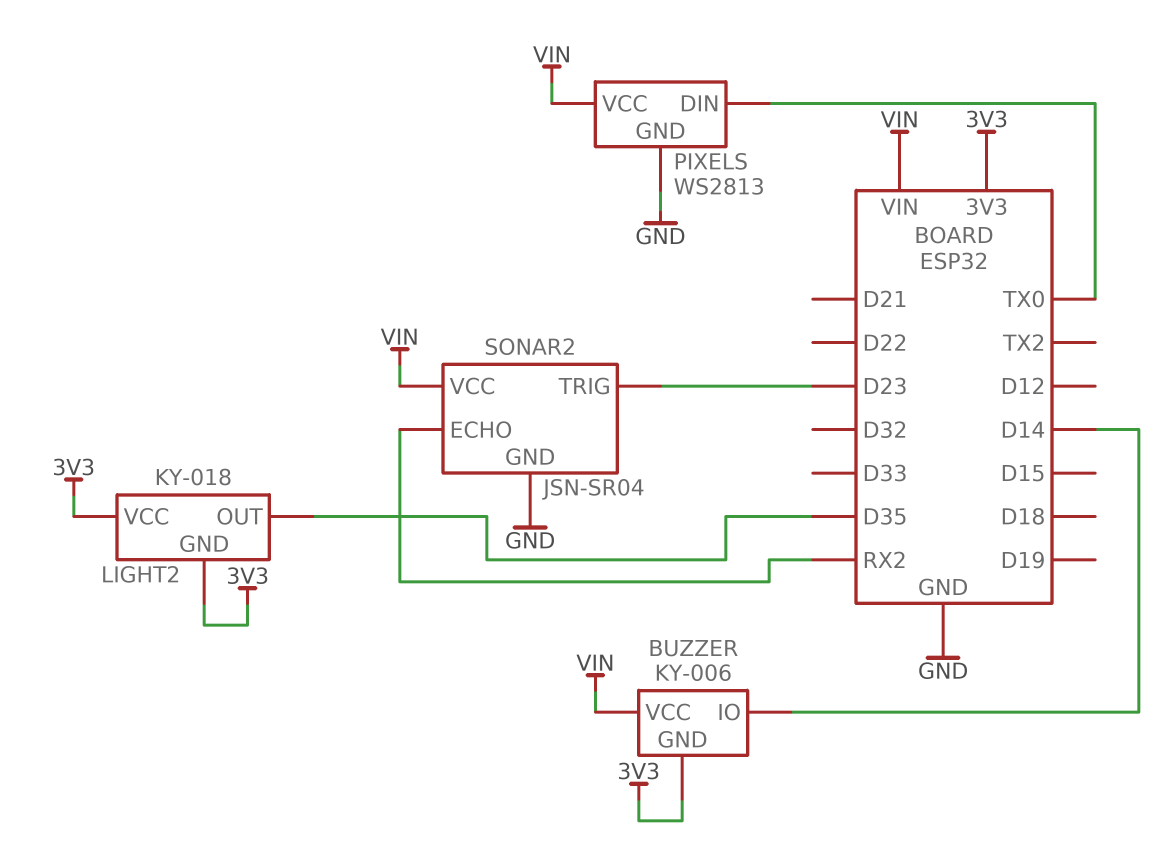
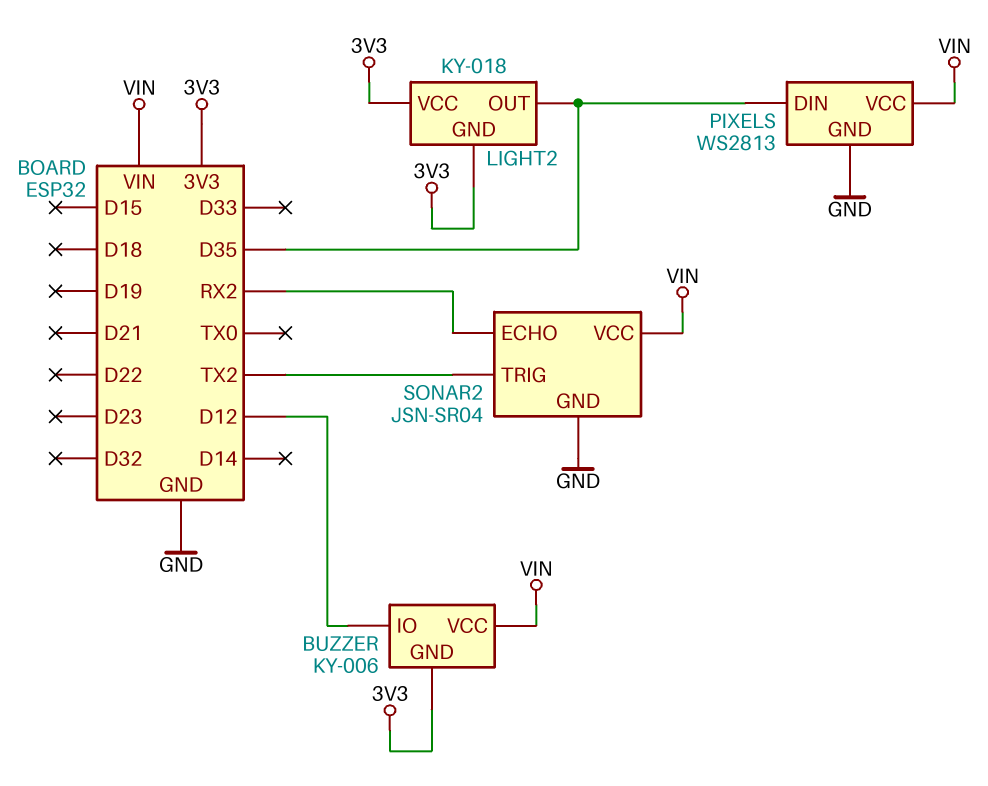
BUZZER pin IO: D14 -> D12
PIXELS pin DIN: TX0 -> D35
SONAR2 pin TRIG: D23 -> TX2

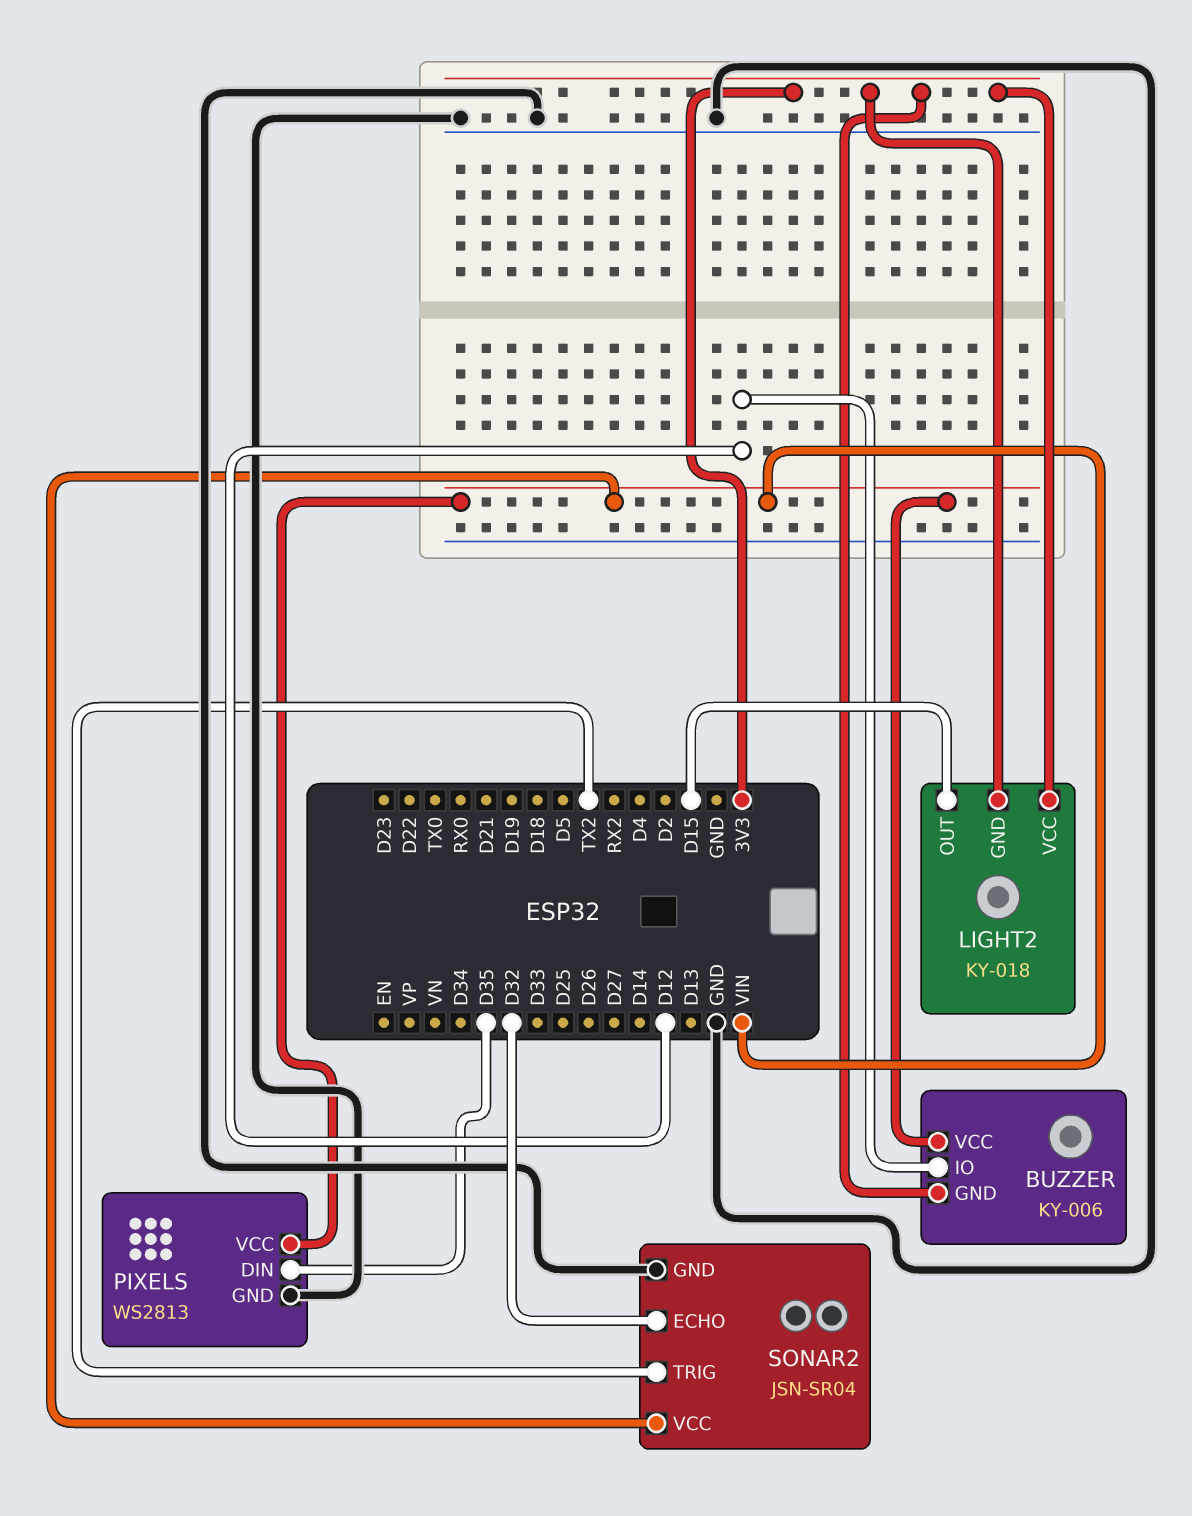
LIGHT2 pin OUT: D35 -> D15
SONAR2 pin ECHO: RX2 -> D32

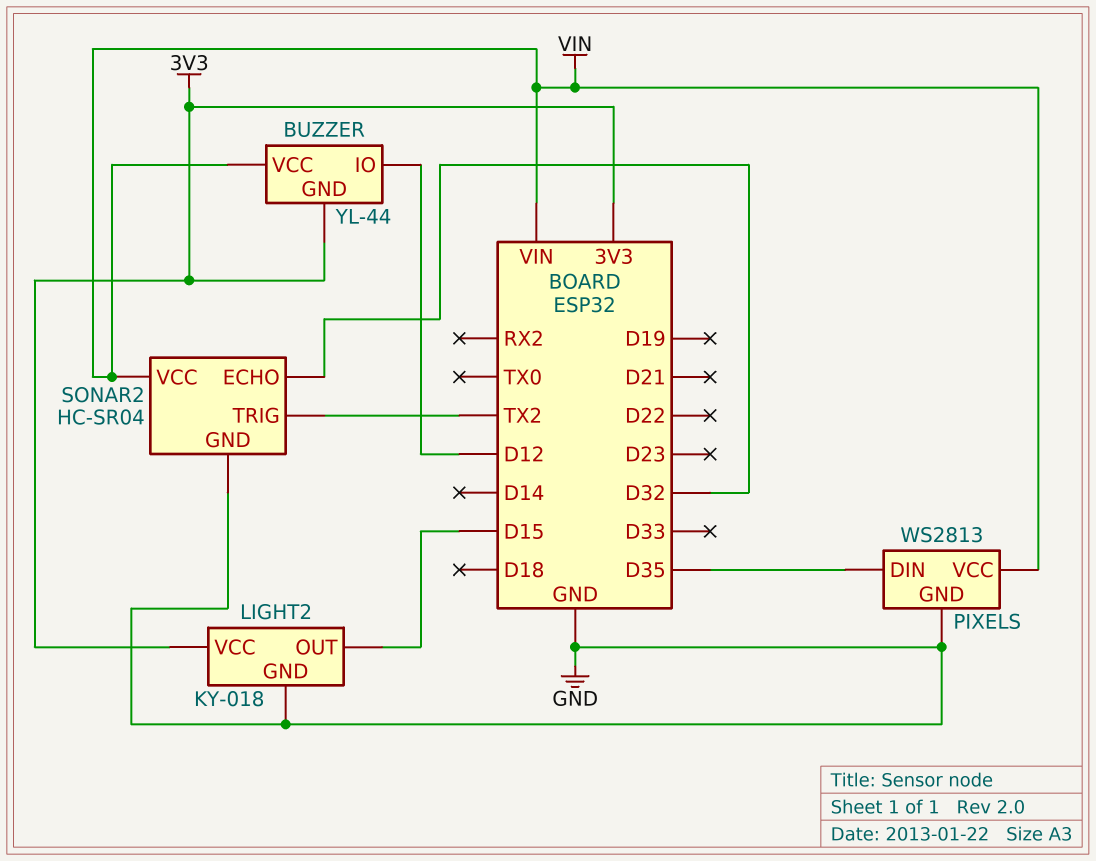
BUZZER: KY-006 -> YL-44
LIGHT2 pin GND: 3V3 -> GND
SONAR2: JSN-SR04 -> HC-SR04

